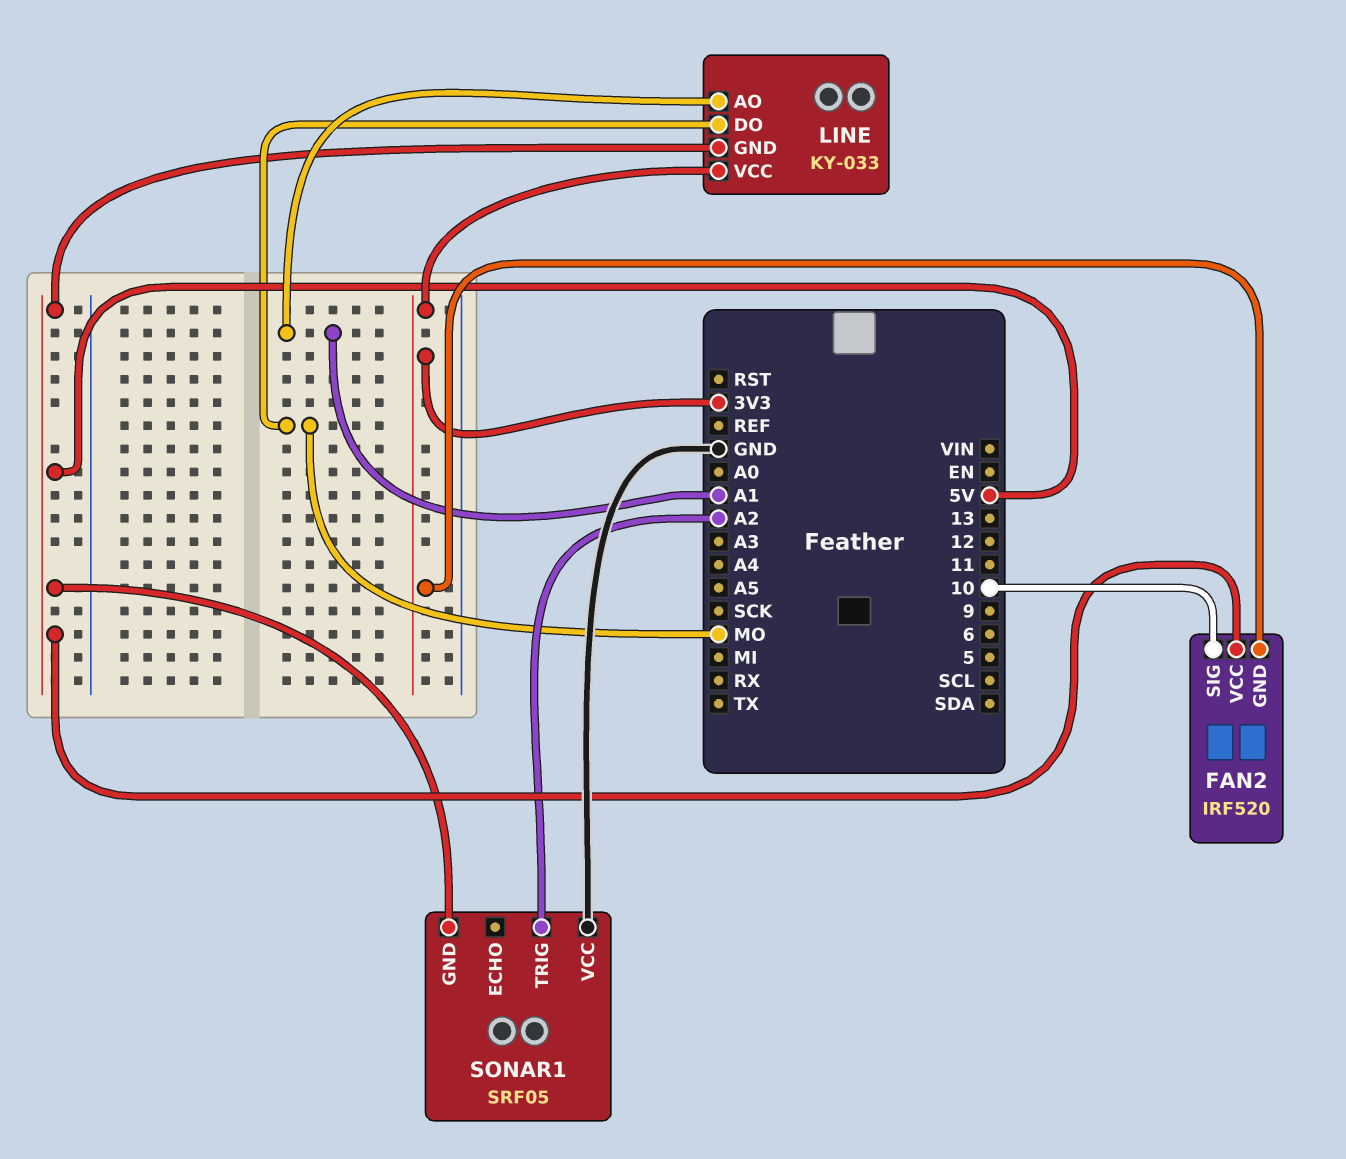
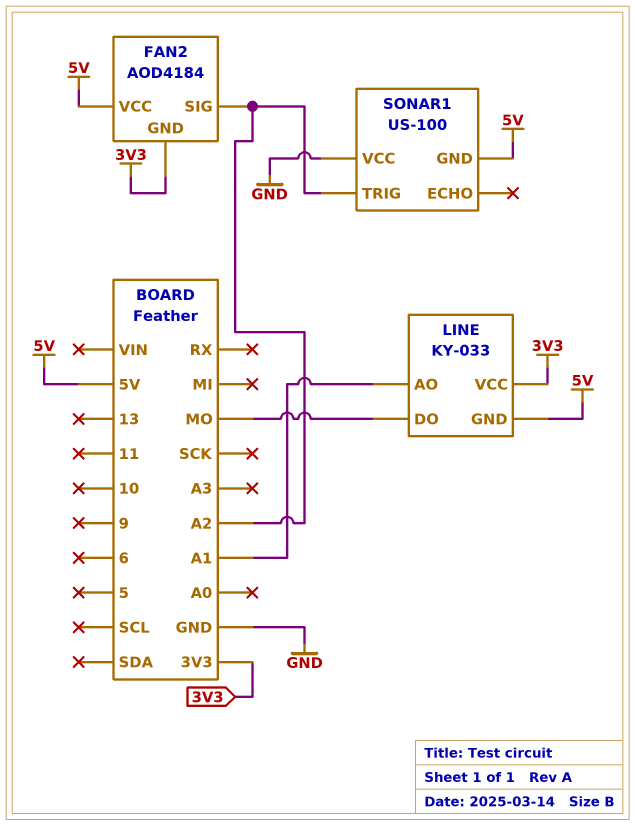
FAN2: IRF520 -> AOD4184
FAN2 pin SIG: 10 -> A2
SONAR1: SRF05 -> US-100

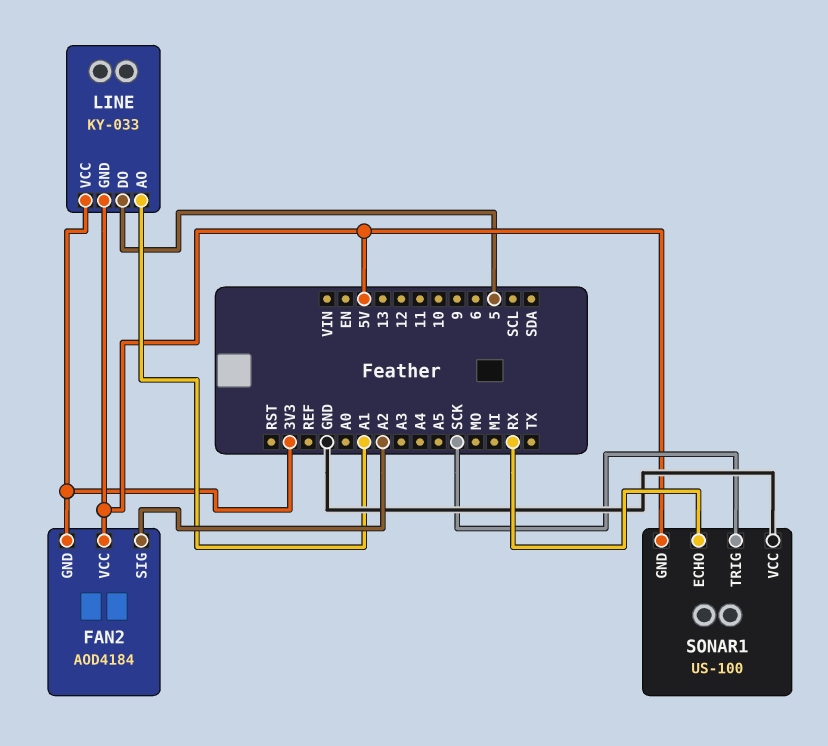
LINE pin DO: MO -> 5
SONAR1 pin ECHO: none -> RX
SONAR1 pin TRIG: A2 -> SCK

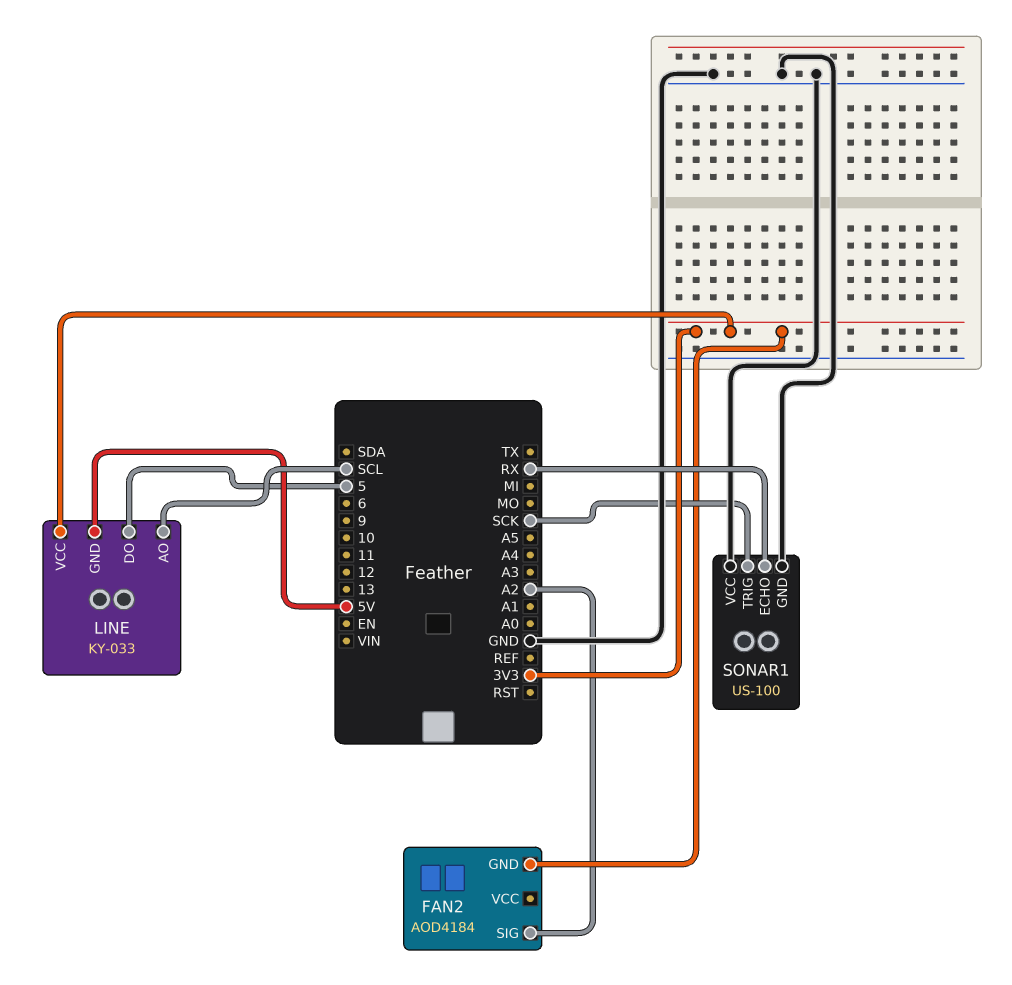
FAN2 pin VCC: 5V -> none
LINE pin AO: A1 -> SCL
SONAR1 pin GND: 5V -> GND

